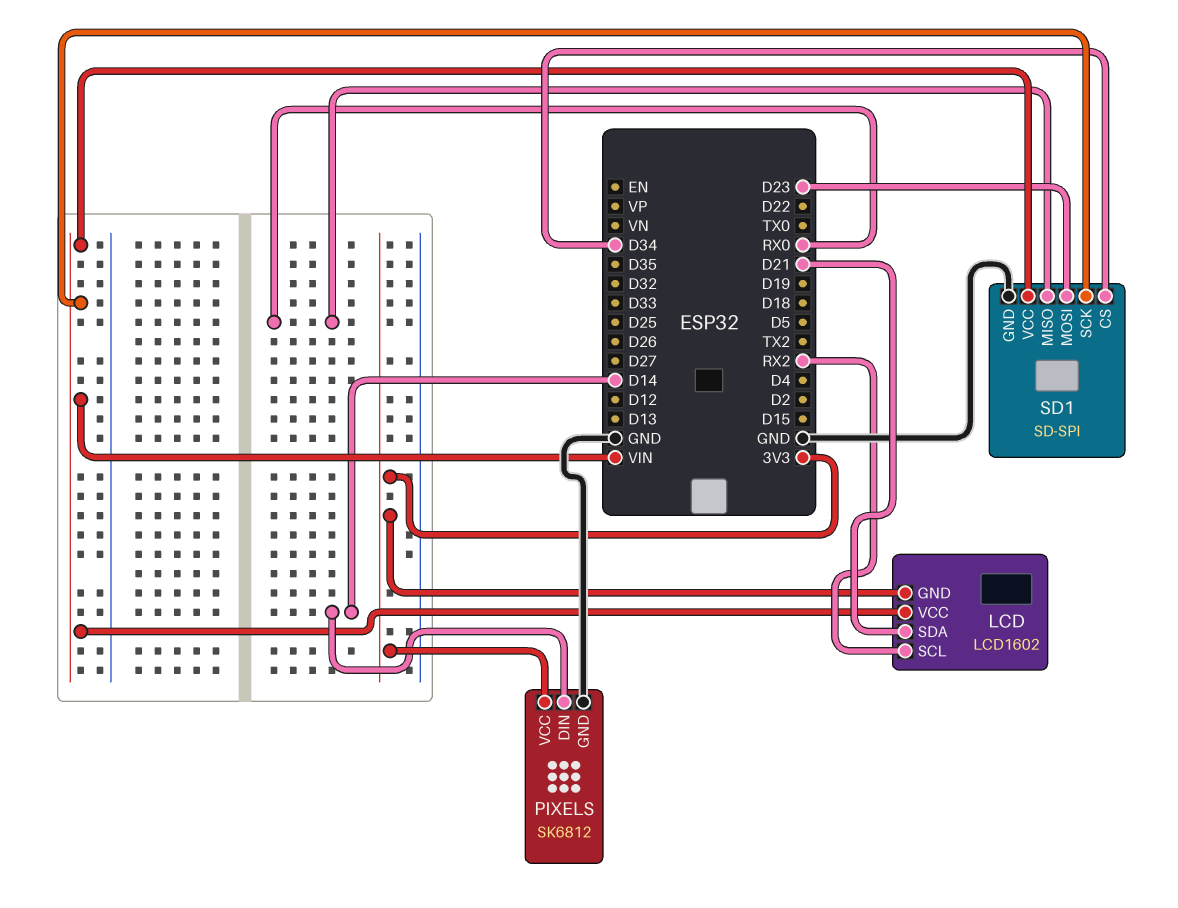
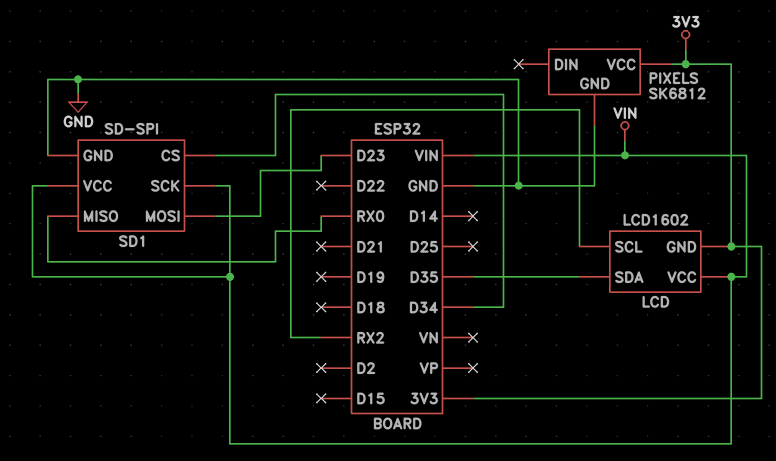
LCD pin SDA: D21 -> D35
PIXELS pin DIN: D14 -> none

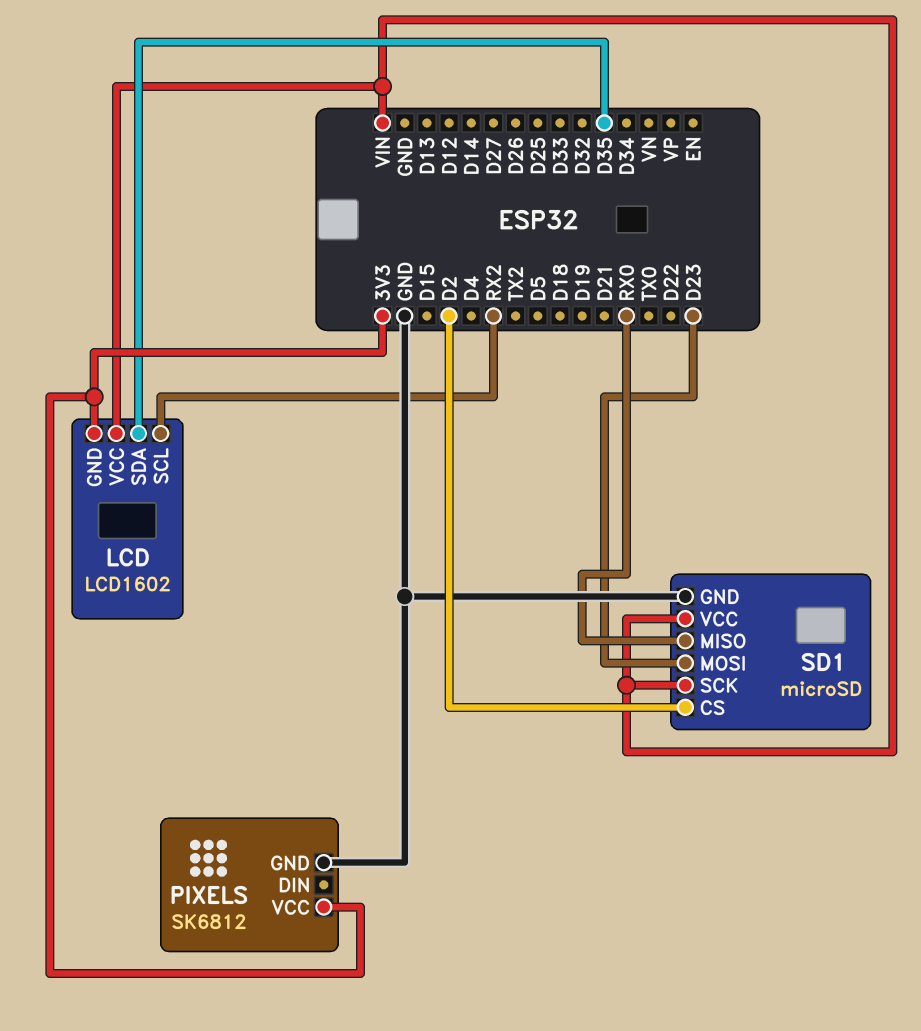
SD1: SD-SPI -> microSD
SD1 pin CS: D34 -> D2

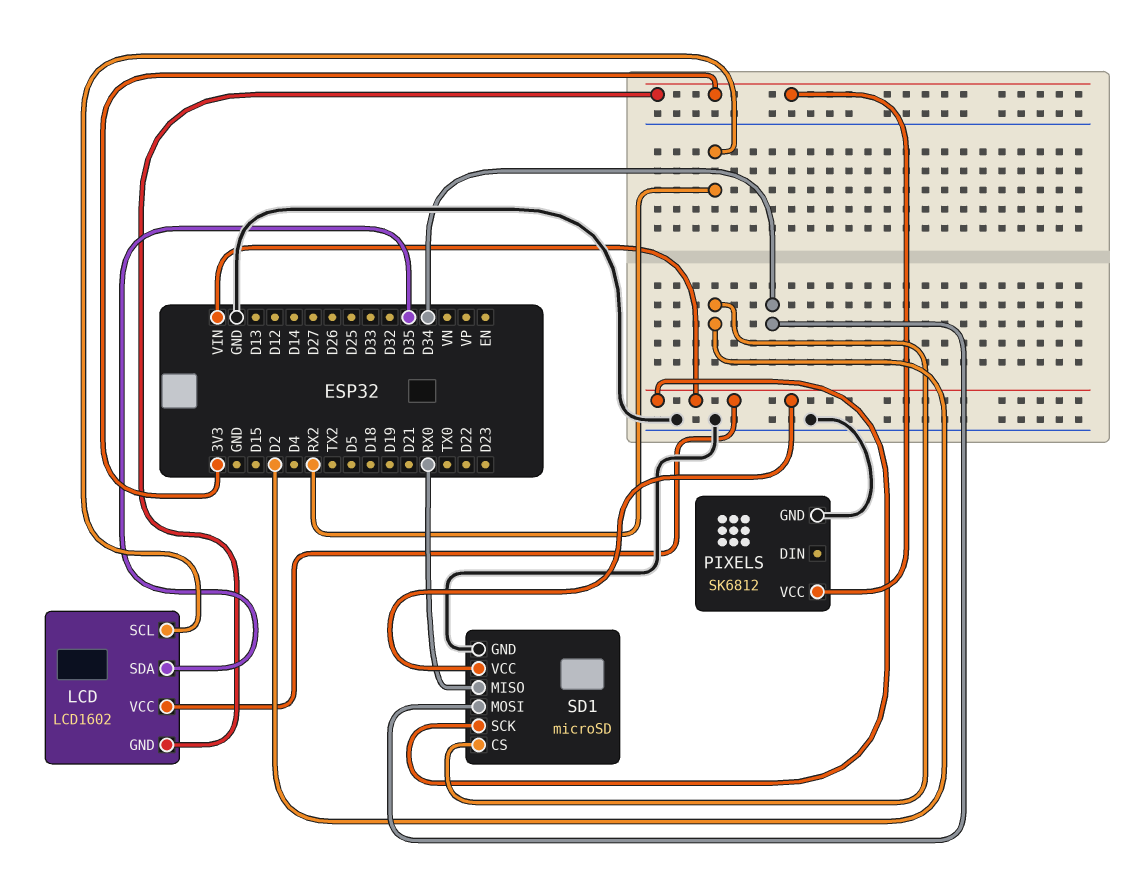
SD1 pin MOSI: D23 -> D34

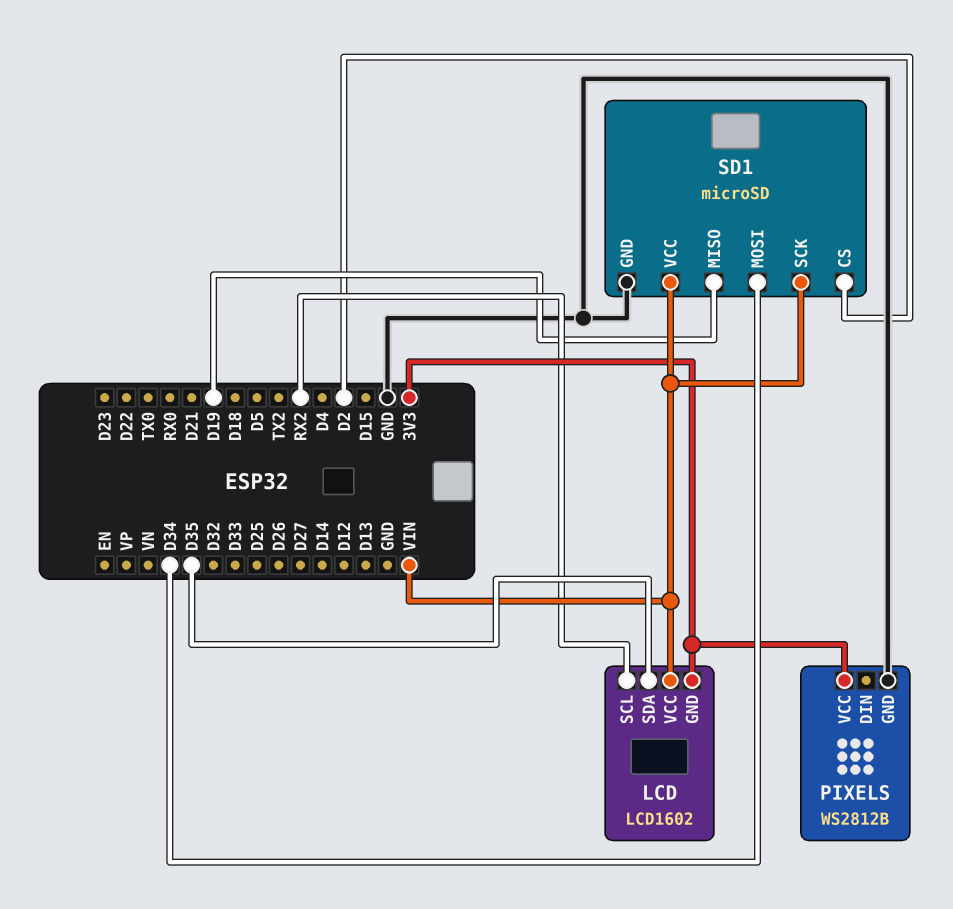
PIXELS: SK6812 -> WS2812B
SD1 pin MISO: RX0 -> D19

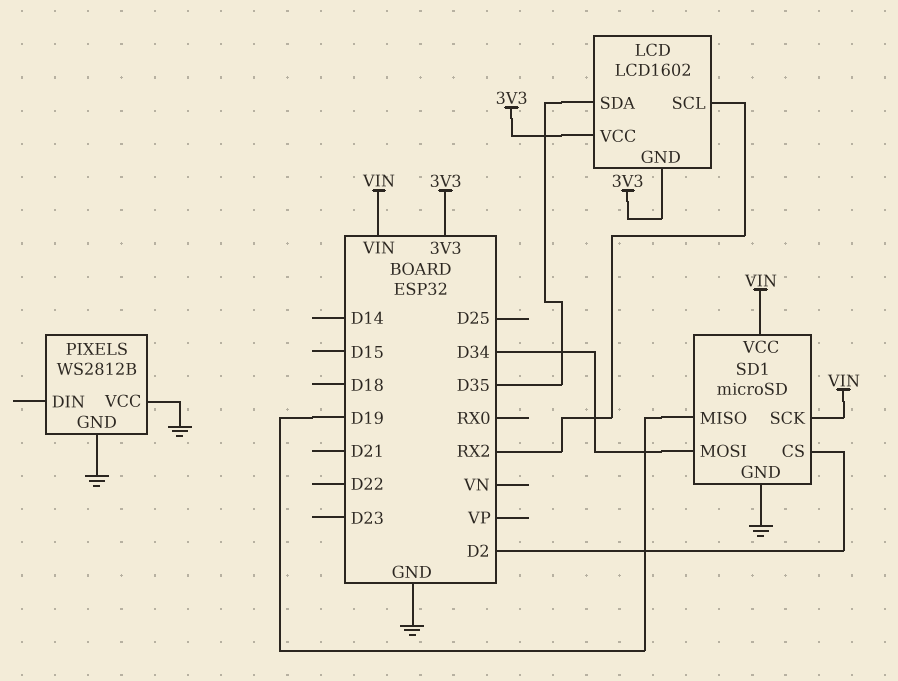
LCD pin VCC: VIN -> 3V3
PIXELS pin VCC: 3V3 -> GND

